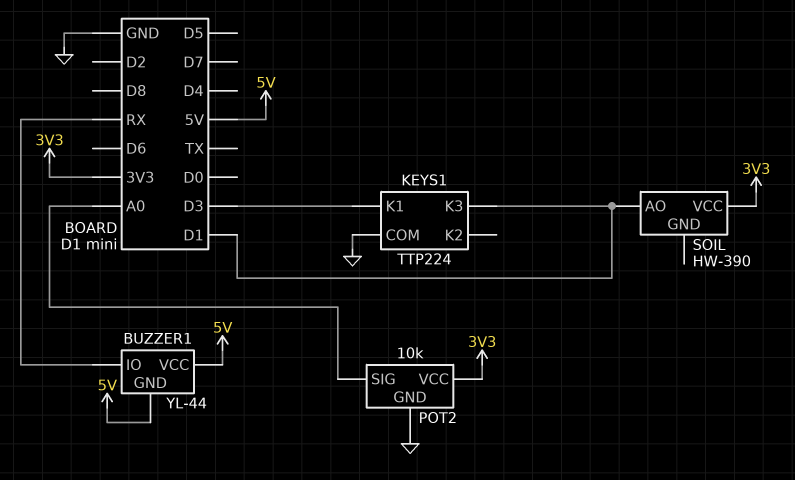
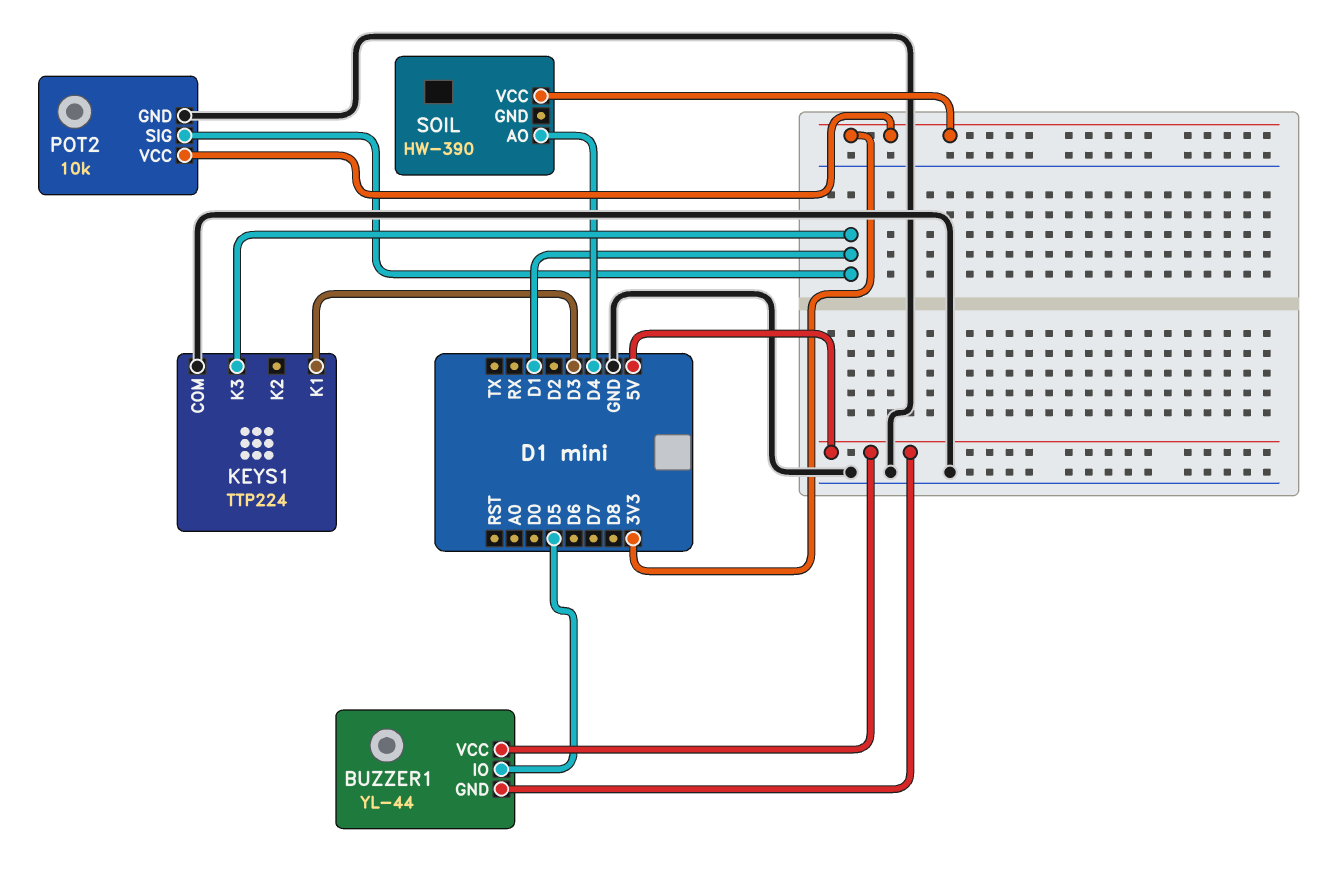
BUZZER1 pin IO: RX -> D5
POT2 pin SIG: A0 -> D1
SOIL pin AO: D1 -> D4

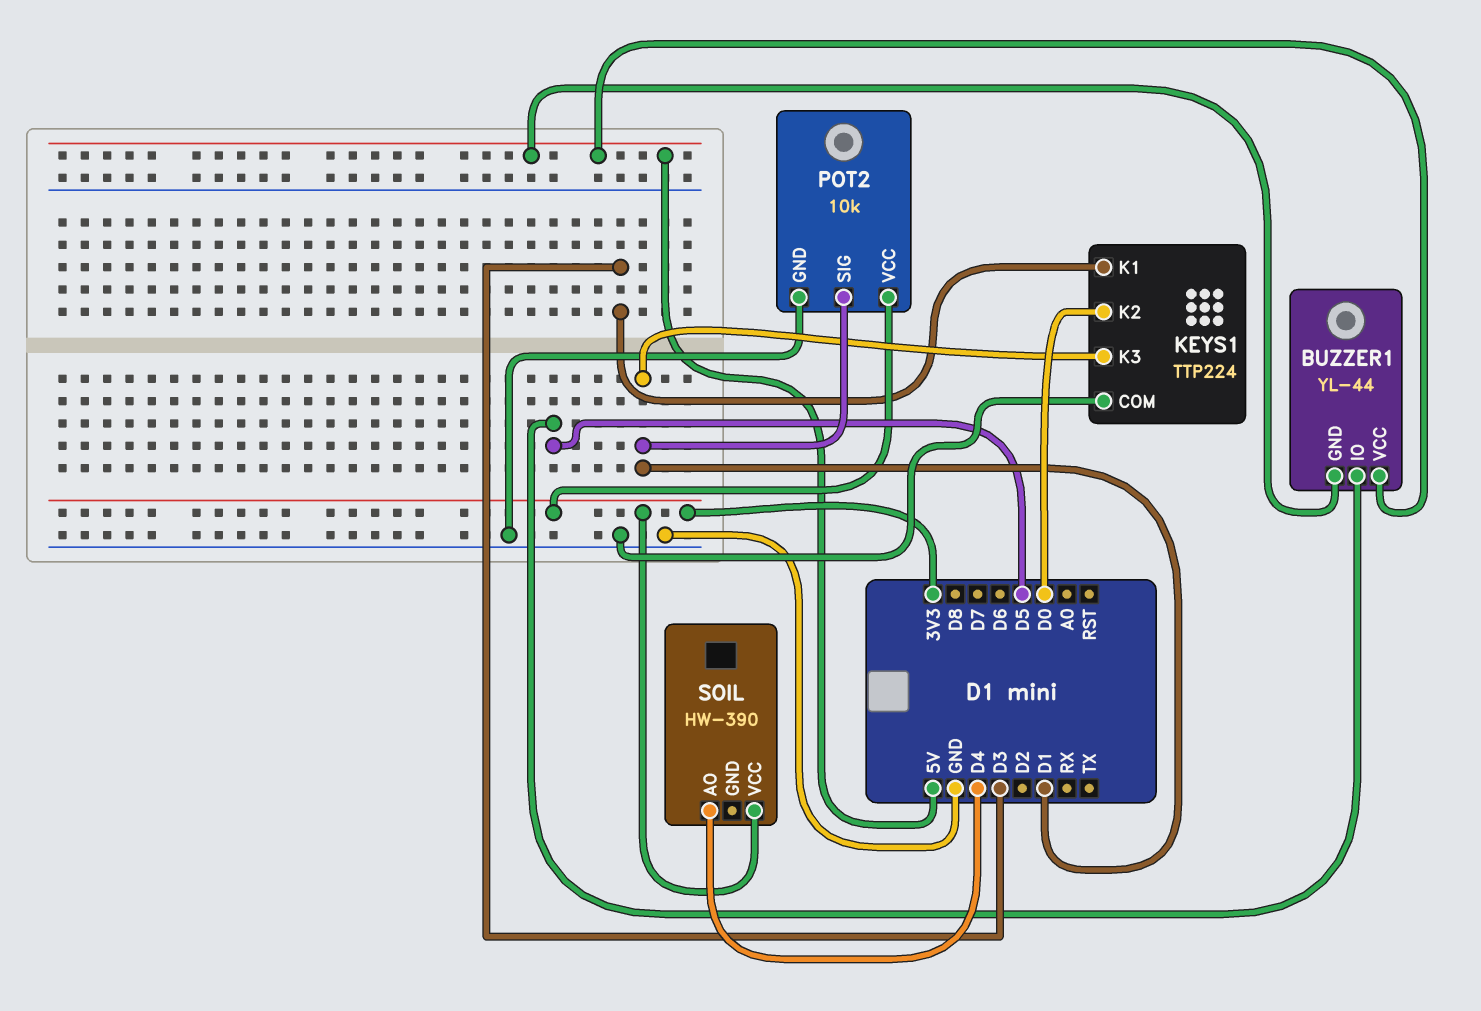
KEYS1 pin K2: none -> D0

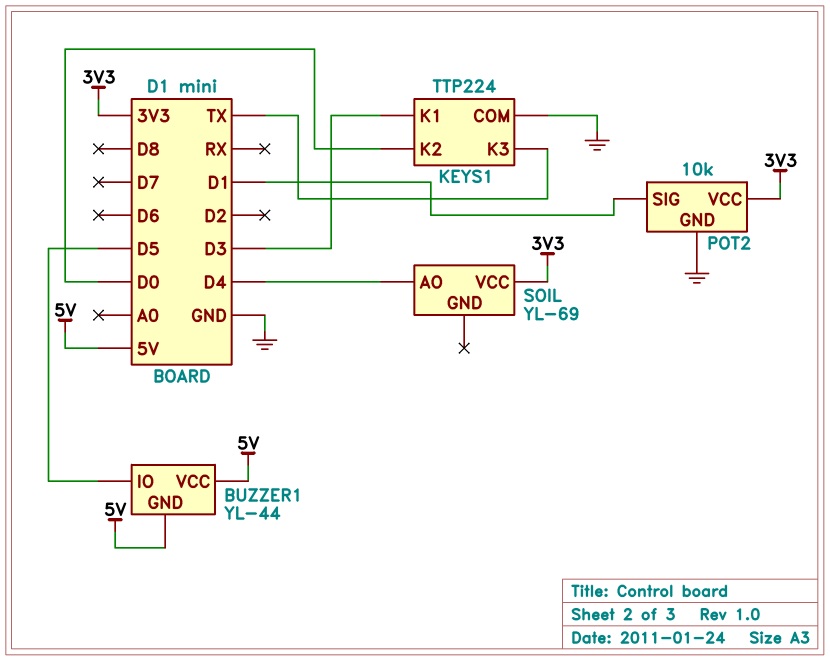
KEYS1 pin K3: D1 -> TX
SOIL: HW-390 -> YL-69

